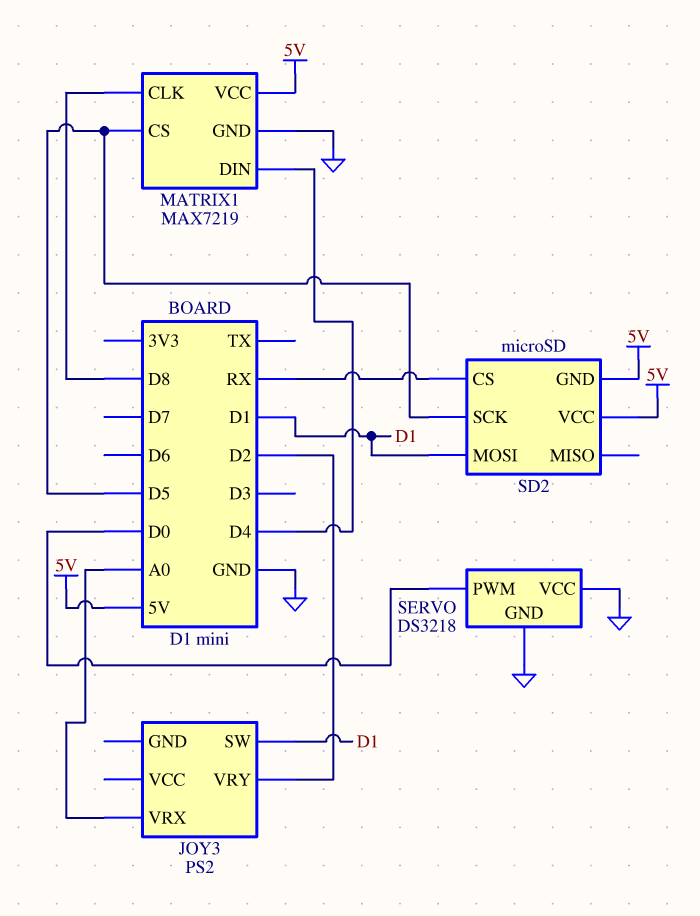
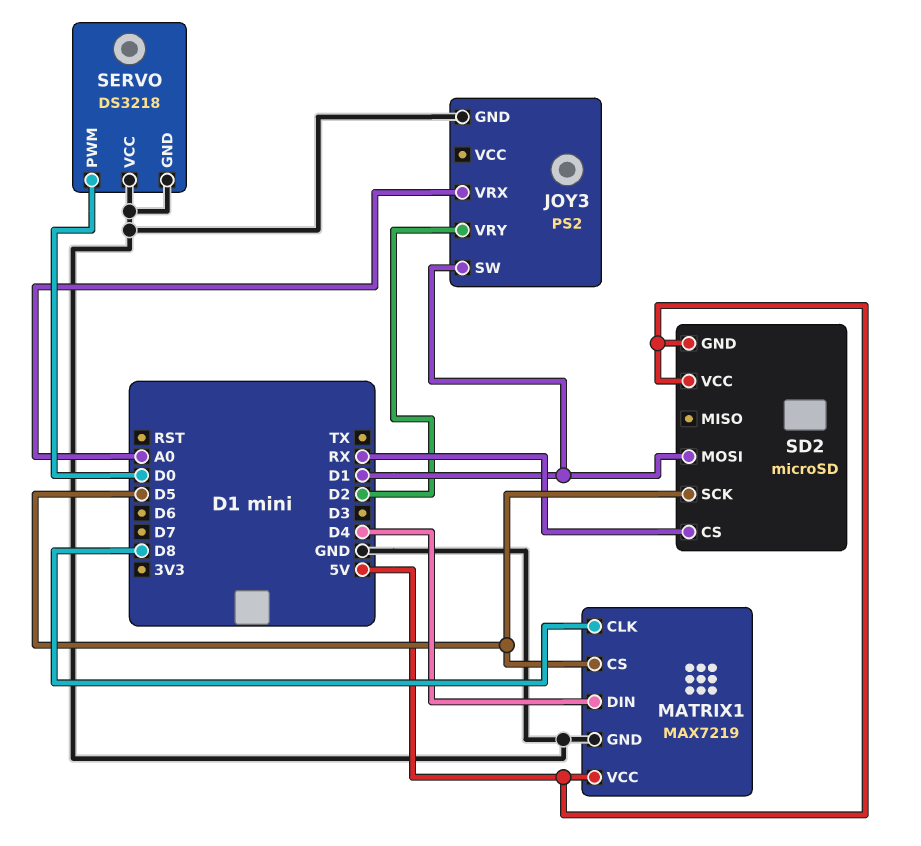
JOY3 pin GND: none -> GND

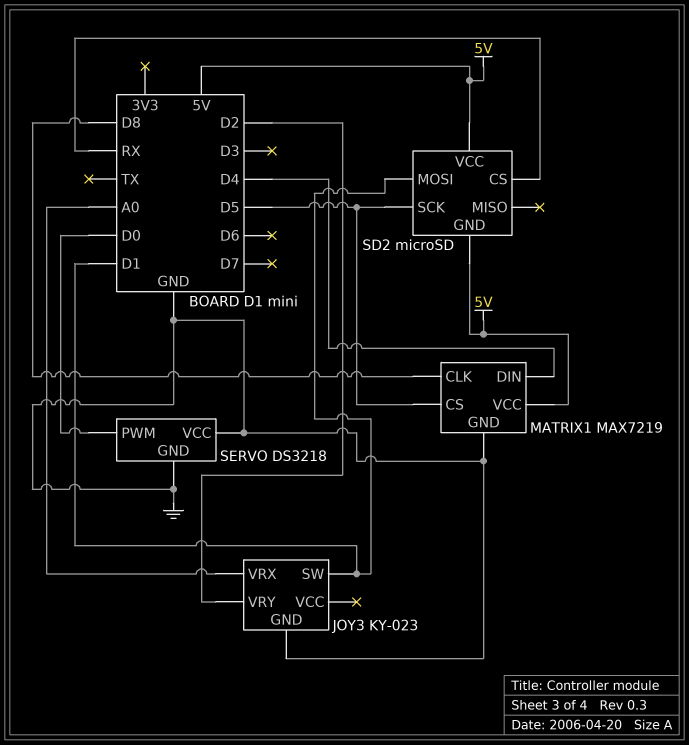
JOY3: PS2 -> KY-023

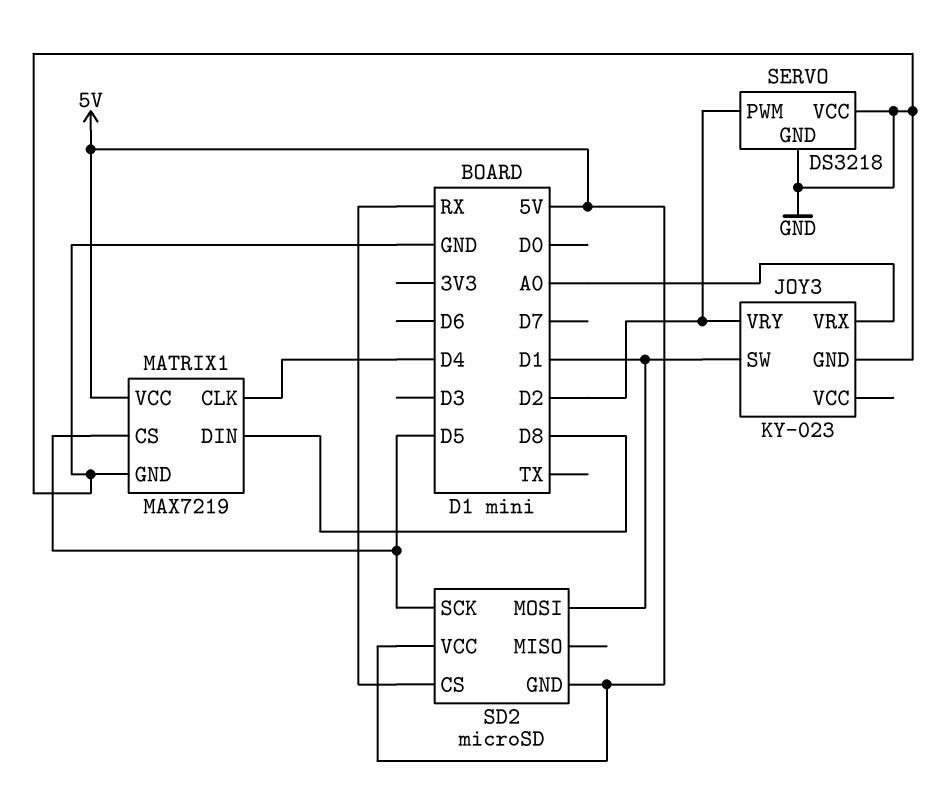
MATRIX1 pin CLK: D8 -> D4
MATRIX1 pin DIN: D4 -> D8
SERVO pin PWM: D0 -> D2

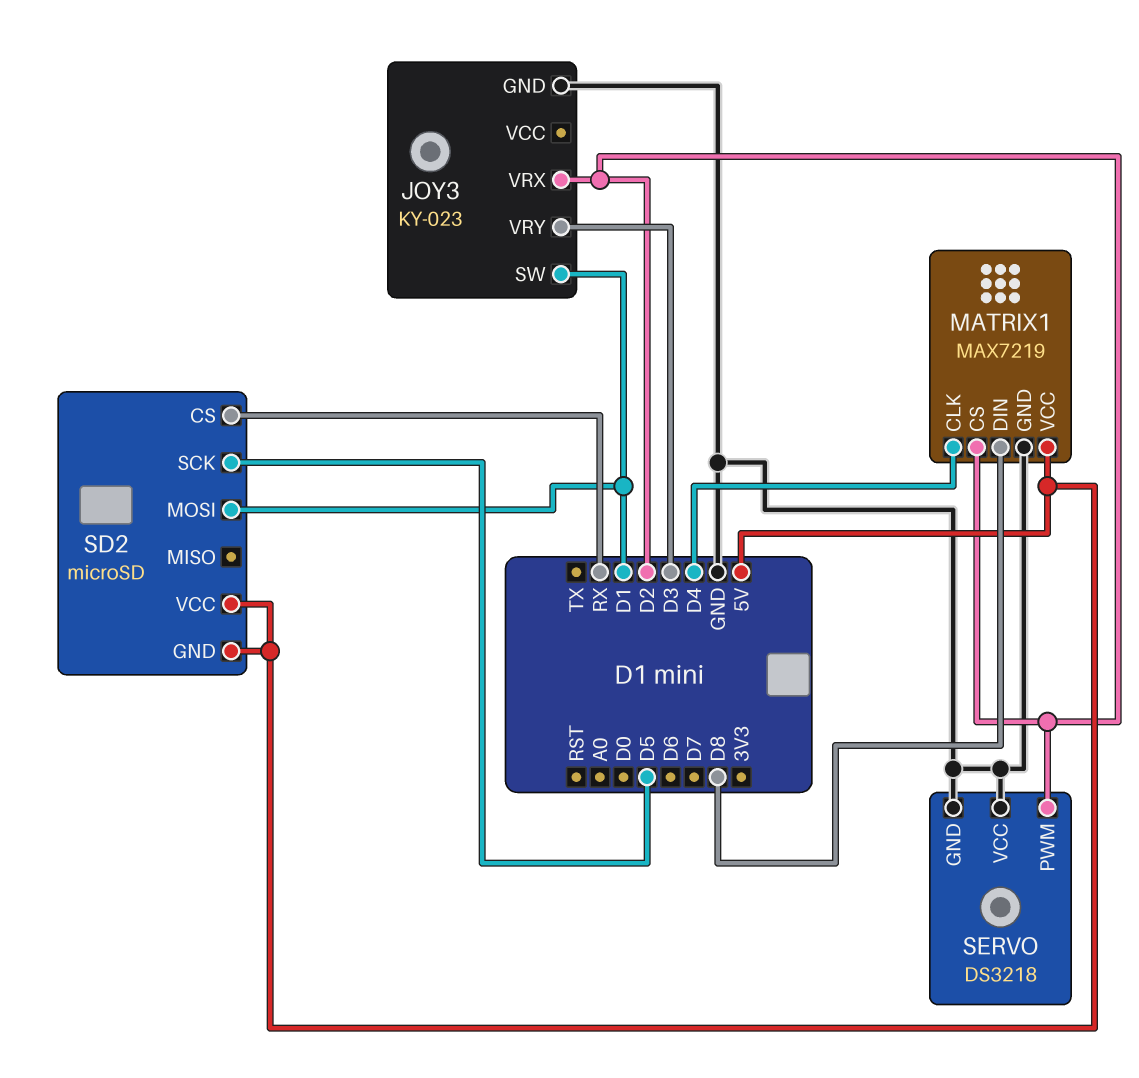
JOY3 pin VRX: A0 -> D2
JOY3 pin VRY: D2 -> D3
MATRIX1 pin CS: D5 -> D2

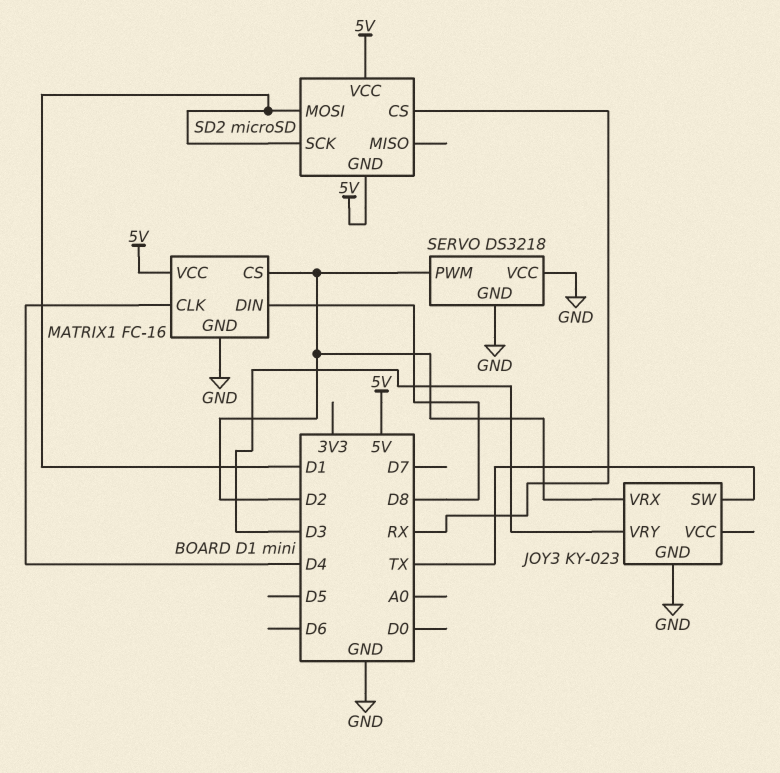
JOY3 pin SW: D1 -> TX
MATRIX1: MAX7219 -> FC-16
SD2 pin SCK: D5 -> D1

